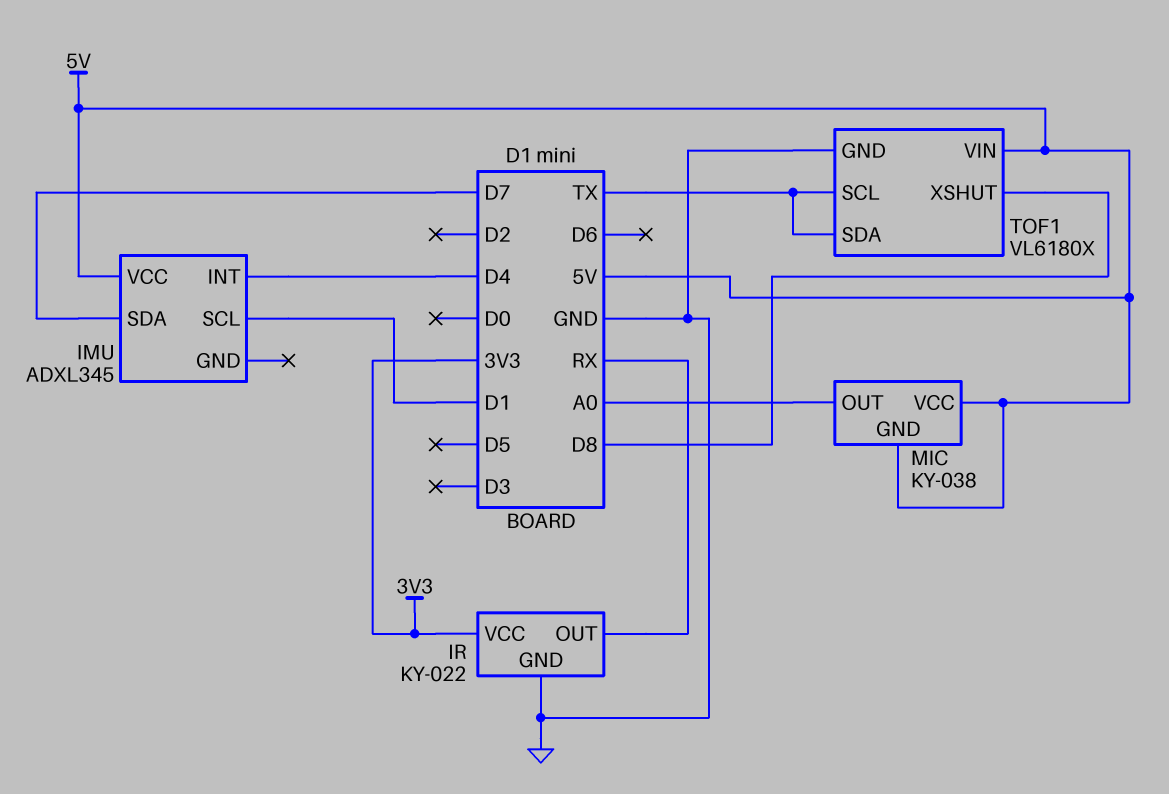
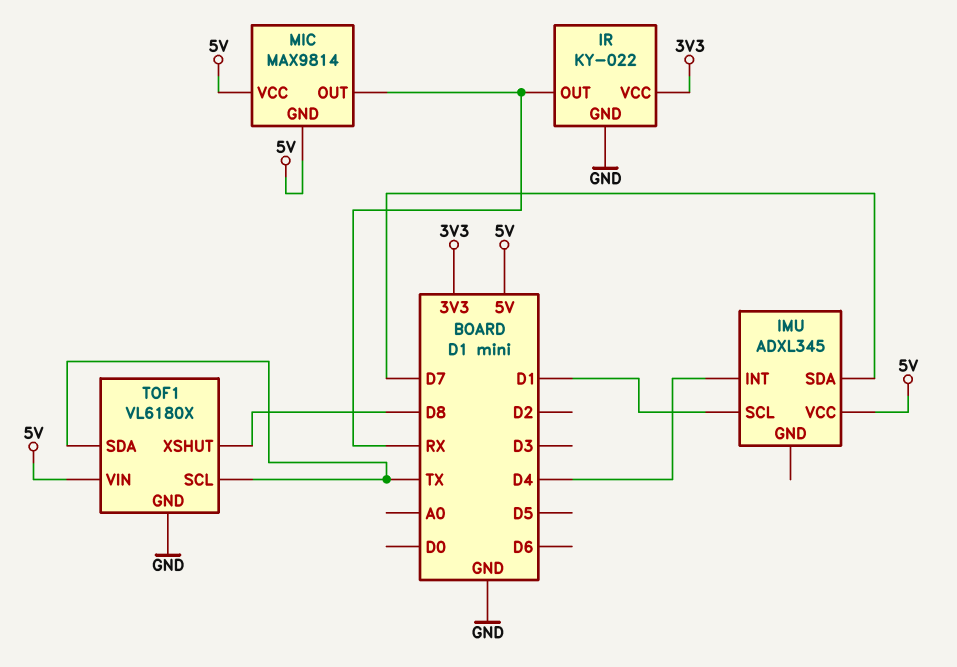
MIC: KY-038 -> MAX9814
MIC pin OUT: A0 -> RX

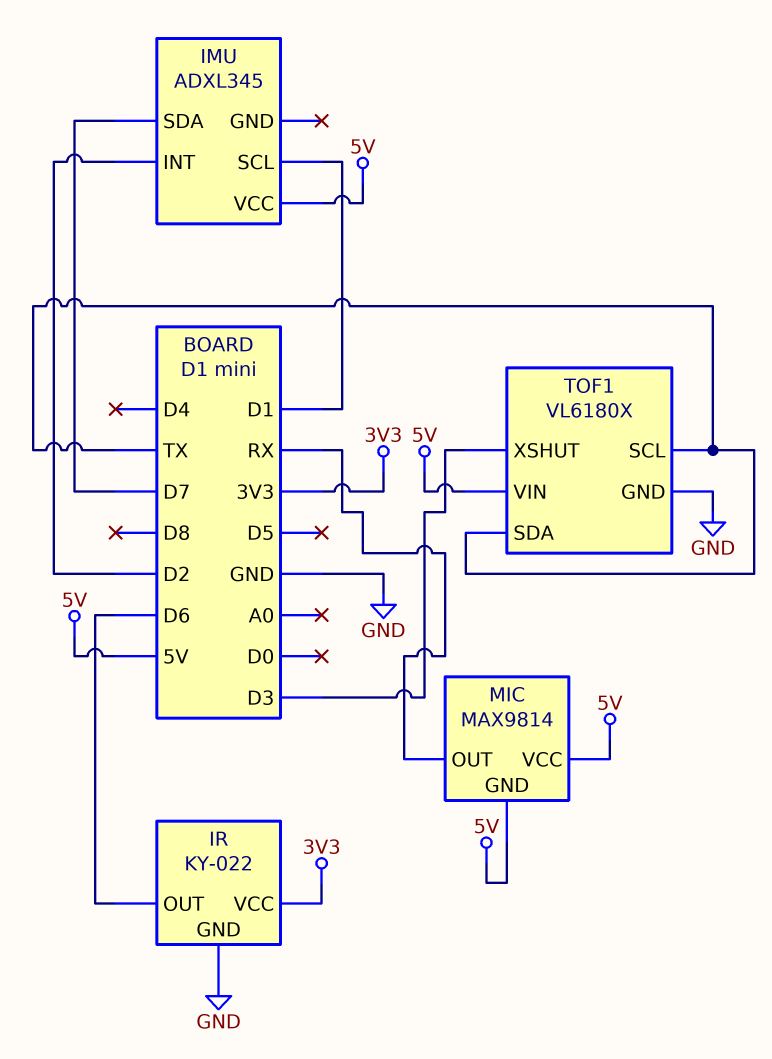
IMU pin INT: D4 -> D2
IR pin OUT: RX -> D6
TOF1 pin XSHUT: D8 -> D3

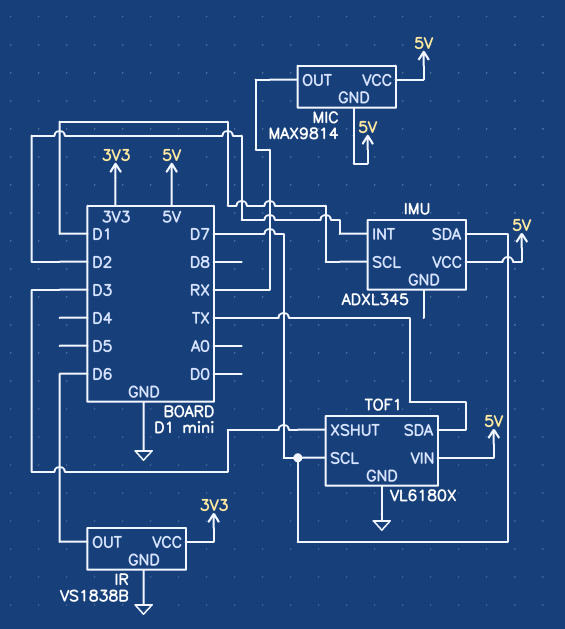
IR: KY-022 -> VS1838B
TOF1 pin SCL: TX -> D7

